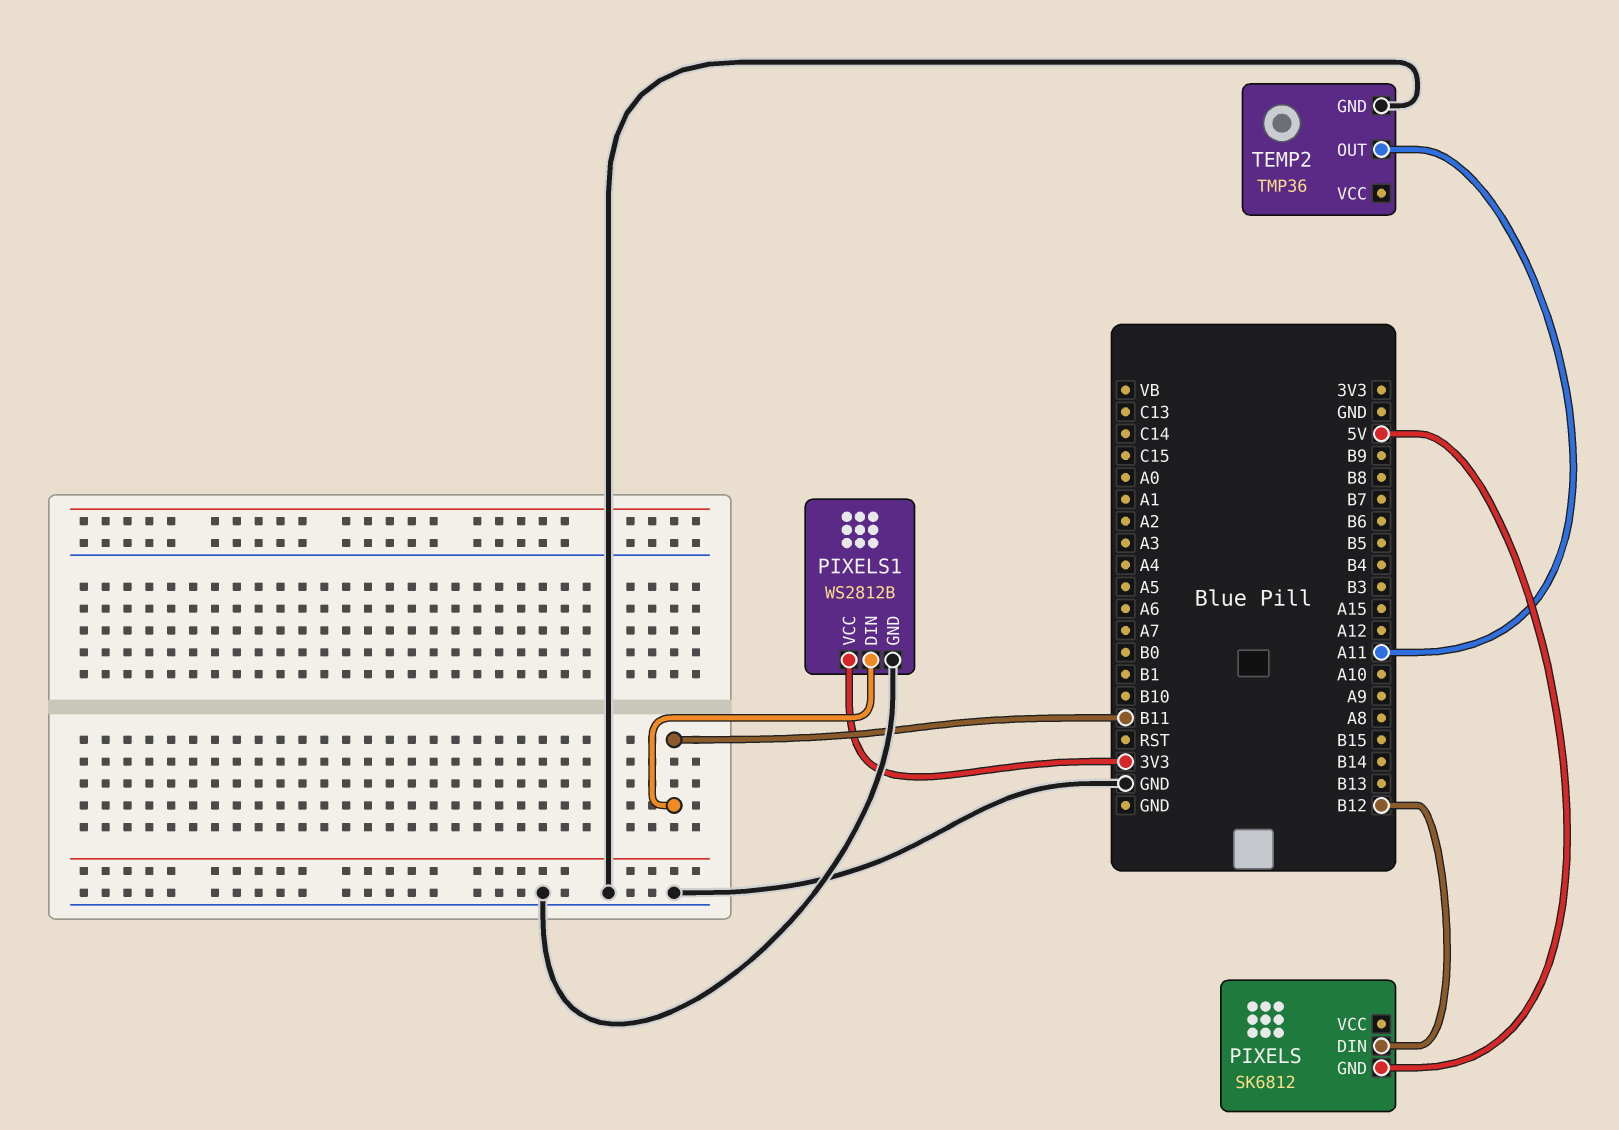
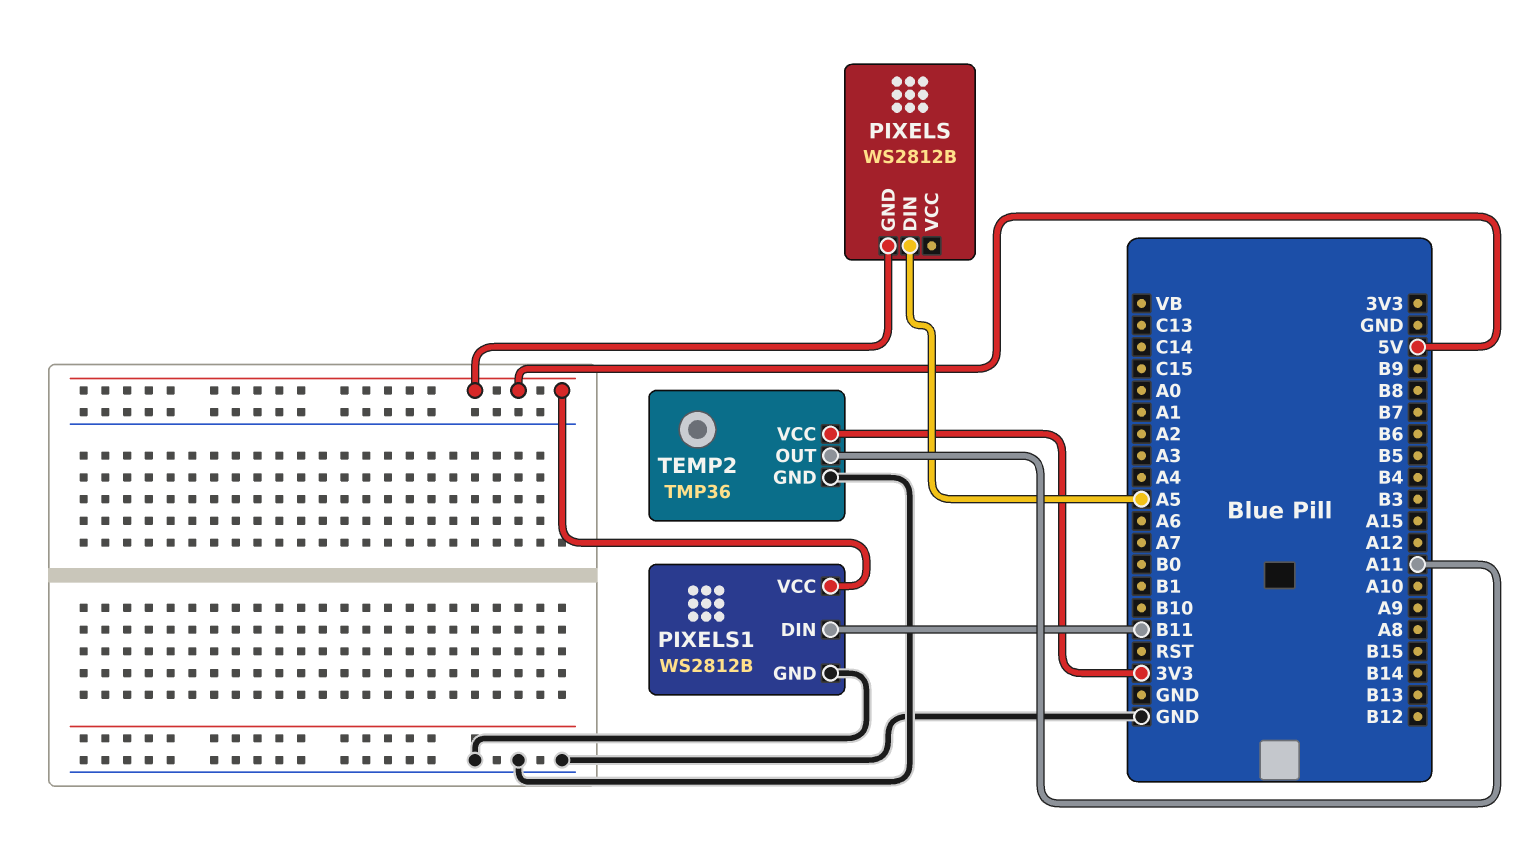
PIXELS: SK6812 -> WS2812B
PIXELS pin DIN: B12 -> A5
PIXELS1 pin VCC: 3V3 -> 5V
TEMP2 pin VCC: none -> 3V3

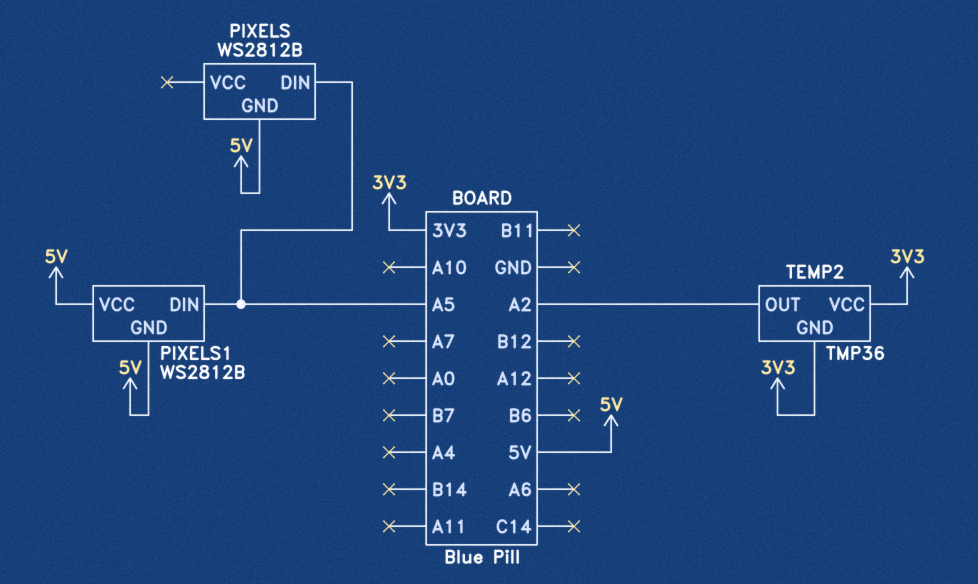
PIXELS1 pin DIN: B11 -> A5
PIXELS1 pin GND: GND -> 5V
TEMP2 pin GND: GND -> 3V3
TEMP2 pin OUT: A11 -> A2

